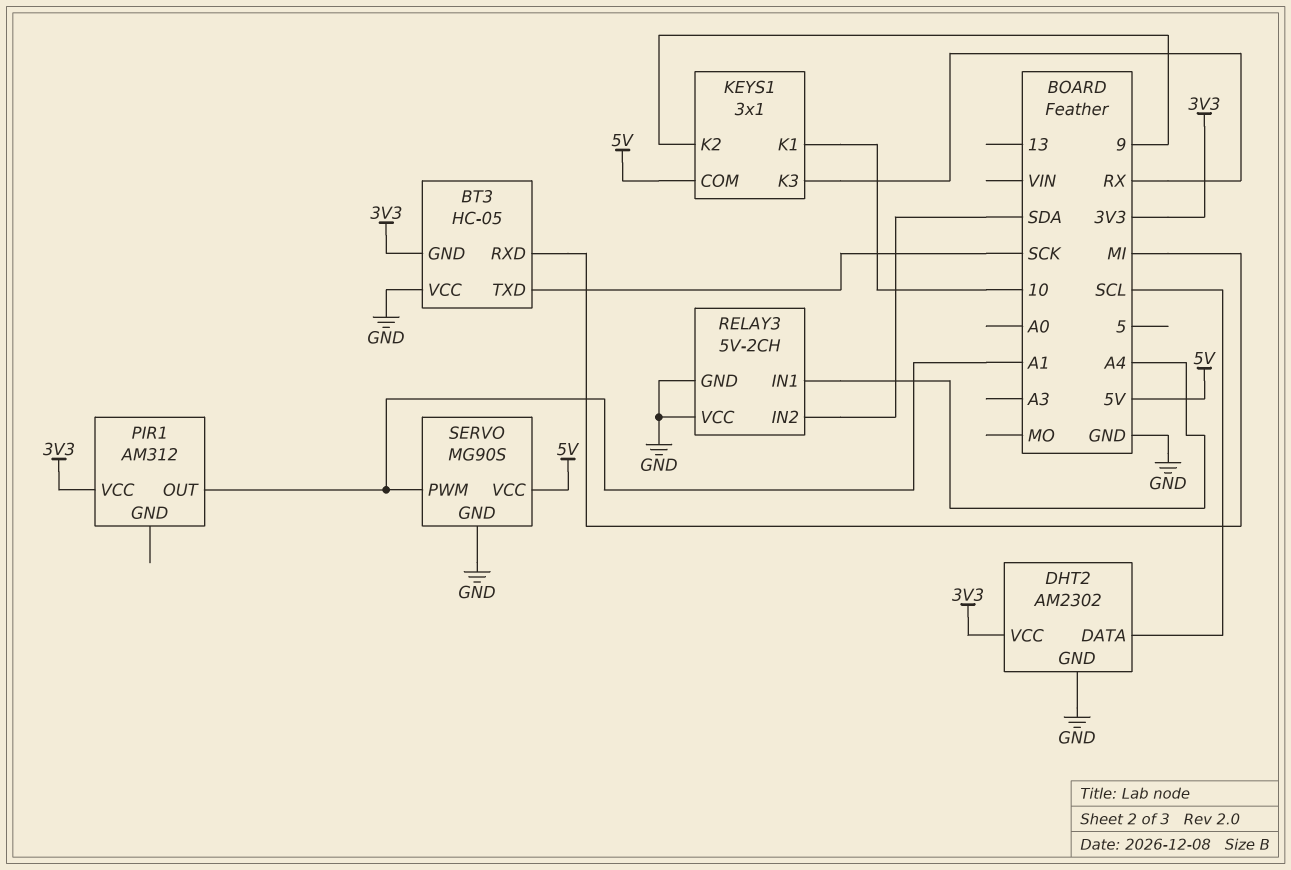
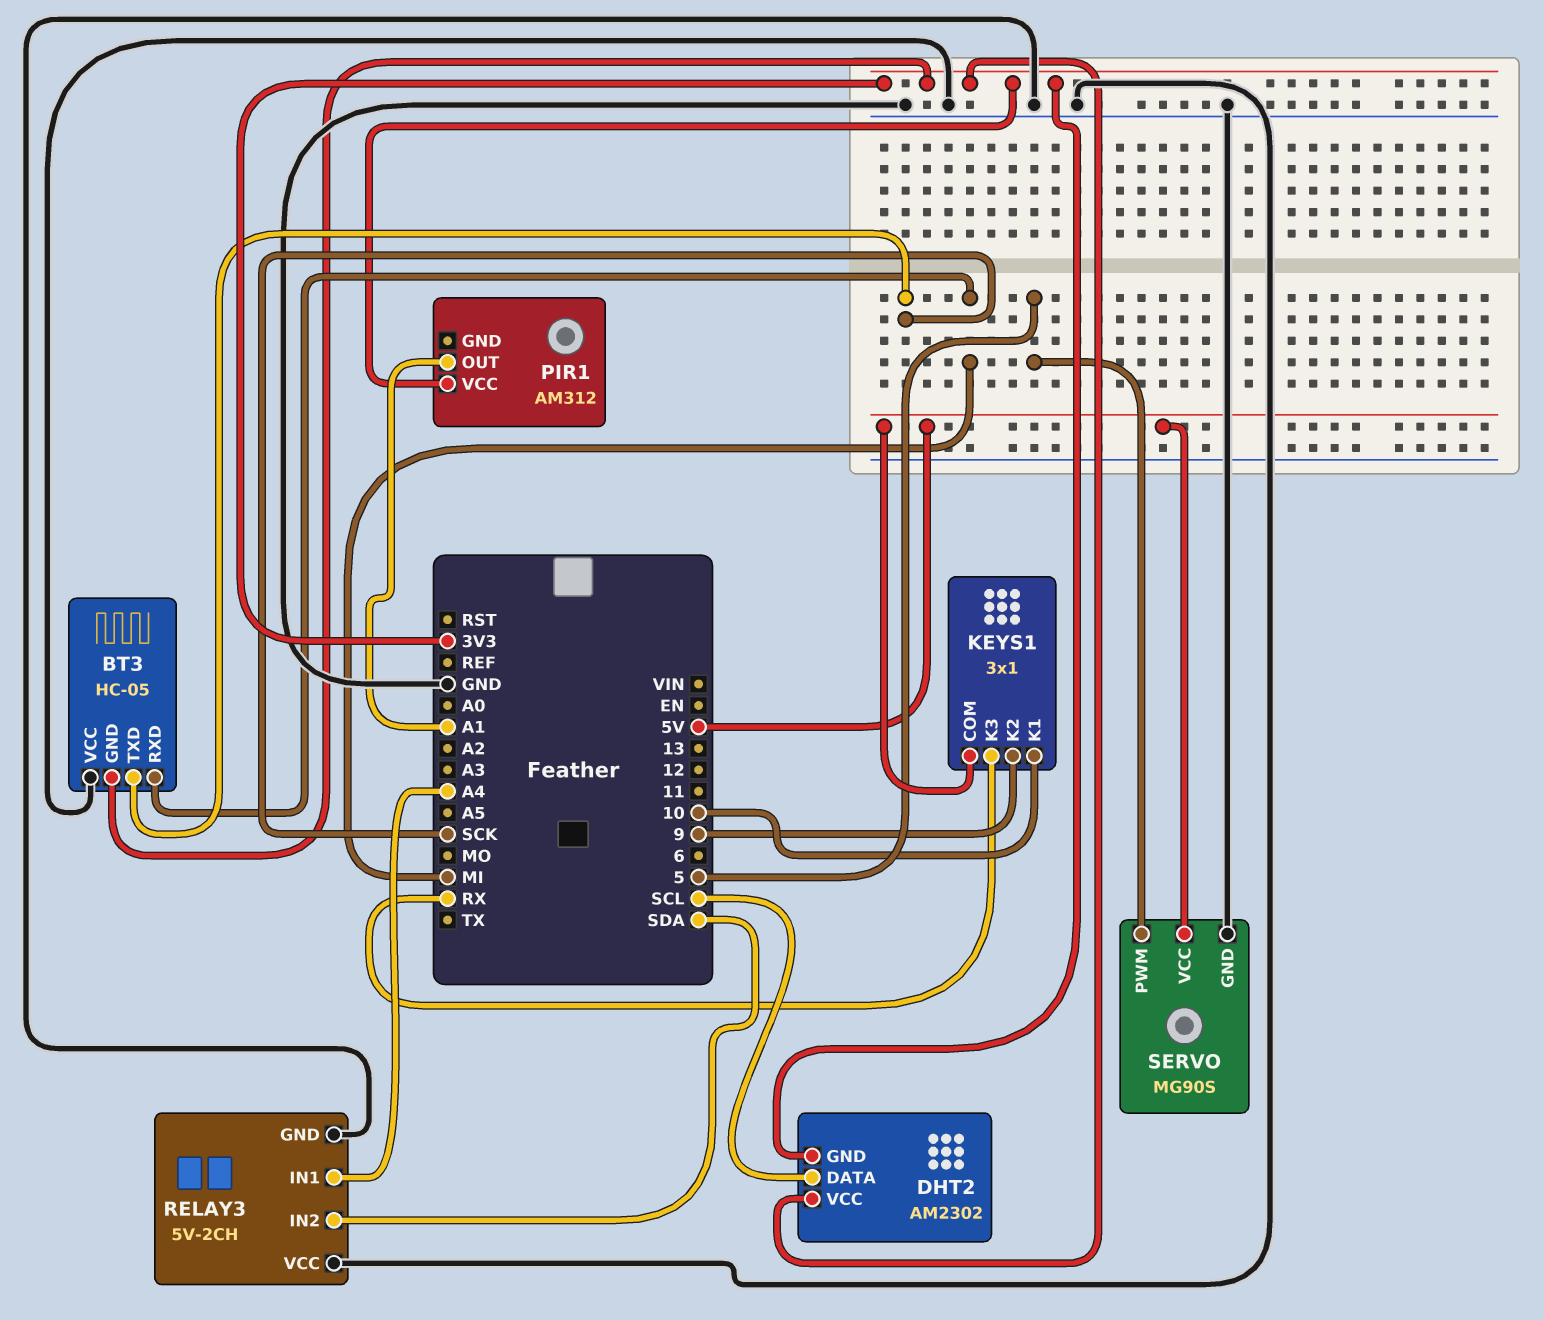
DHT2 pin GND: GND -> 3V3
SERVO pin PWM: A1 -> 5

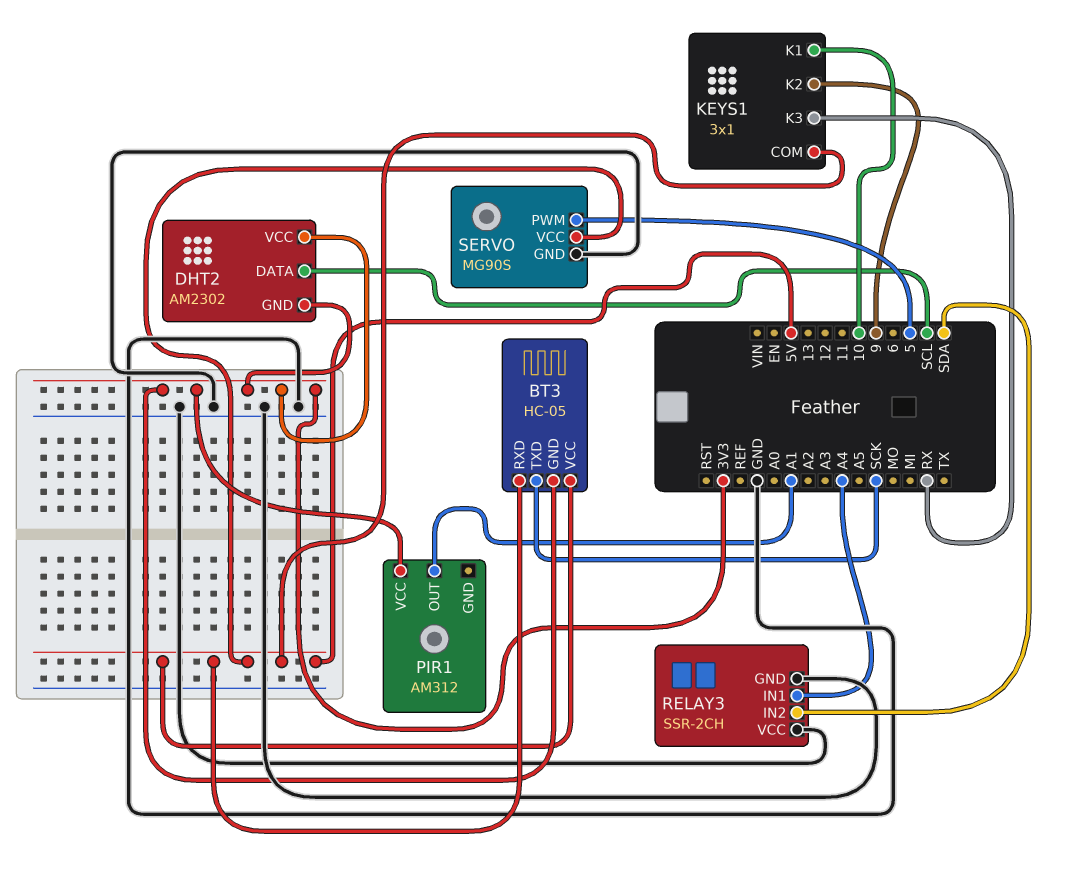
BT3 pin RXD: MI -> 5V
BT3 pin VCC: GND -> 5V
RELAY3: 5V-2CH -> SSR-2CH

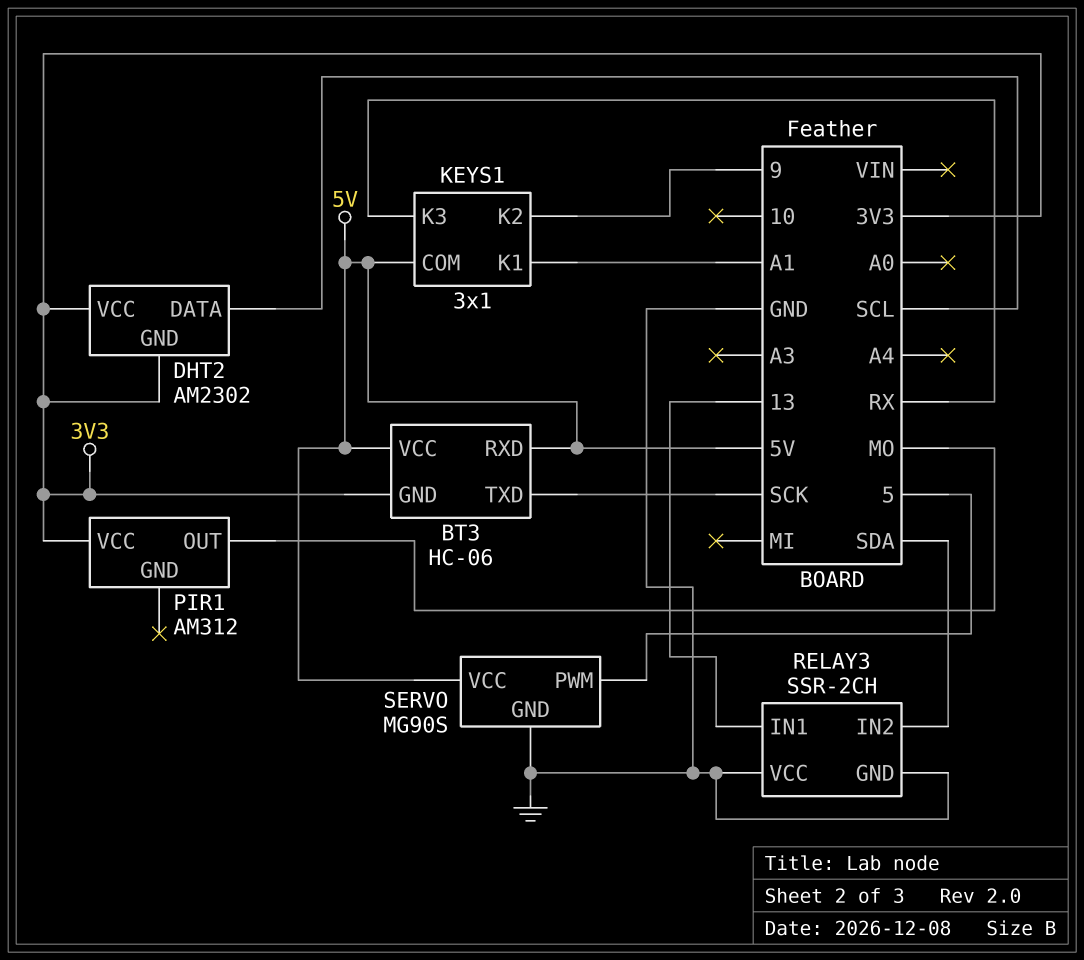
BT3: HC-05 -> HC-06
KEYS1 pin K1: 10 -> A1
PIR1 pin OUT: A1 -> MO
RELAY3 pin IN1: A4 -> 13

